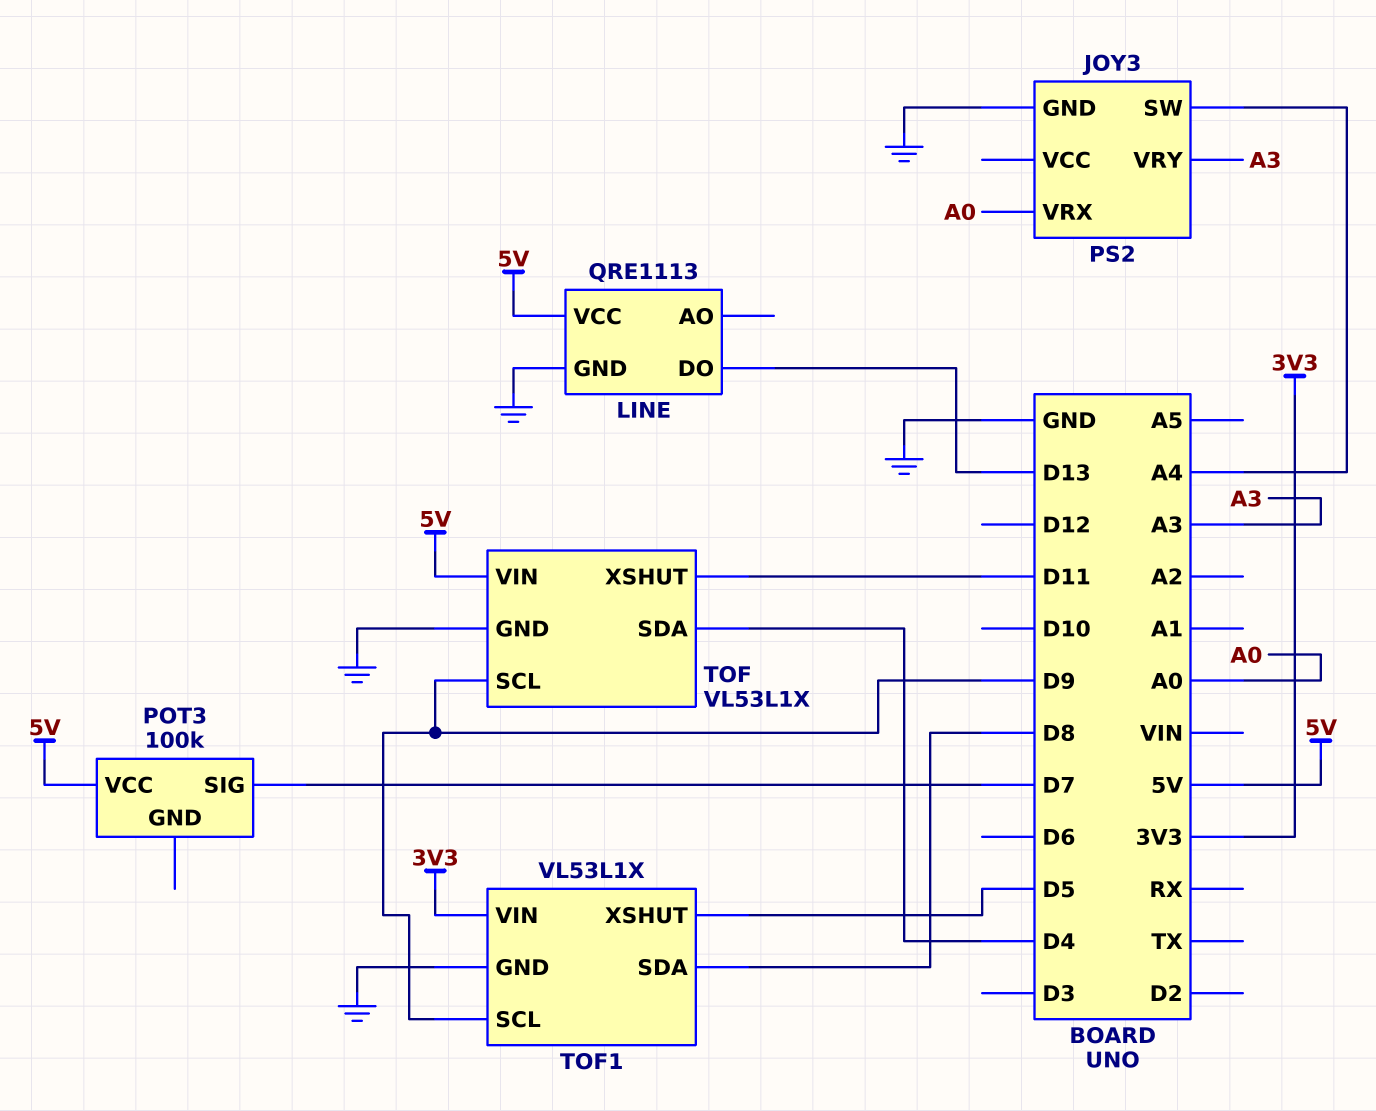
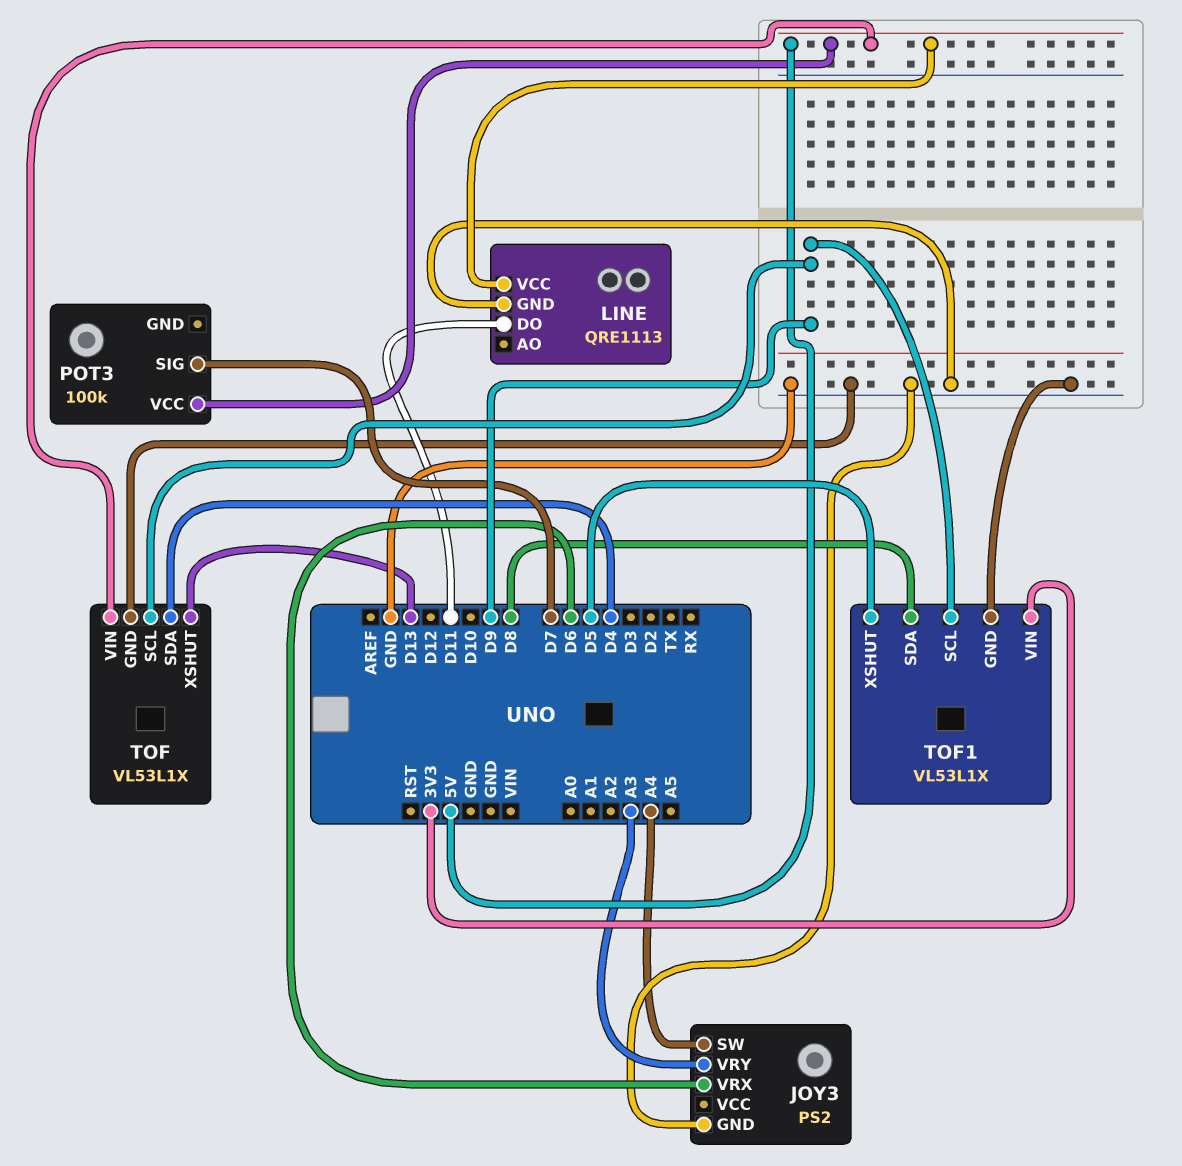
JOY3 pin VRX: A0 -> D6
LINE pin DO: D13 -> D11
TOF pin XSHUT: D11 -> D13

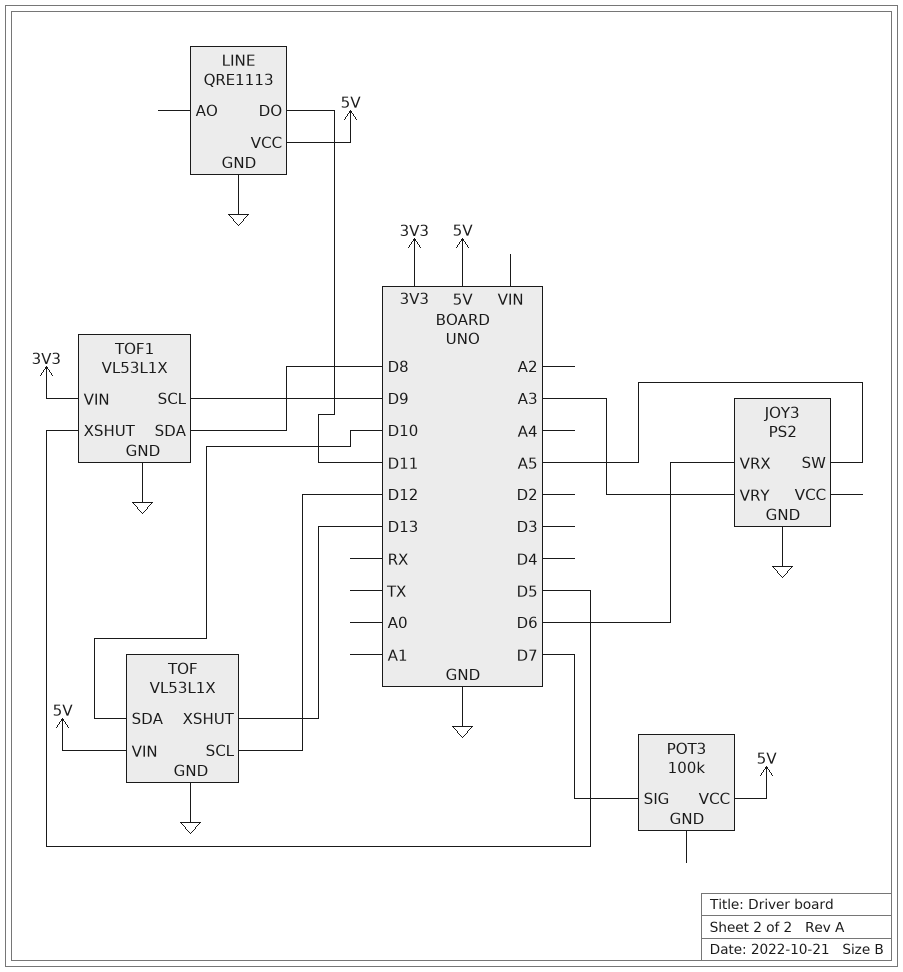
JOY3 pin SW: A4 -> A5
TOF pin SCL: D9 -> D12
TOF pin SDA: D4 -> D10

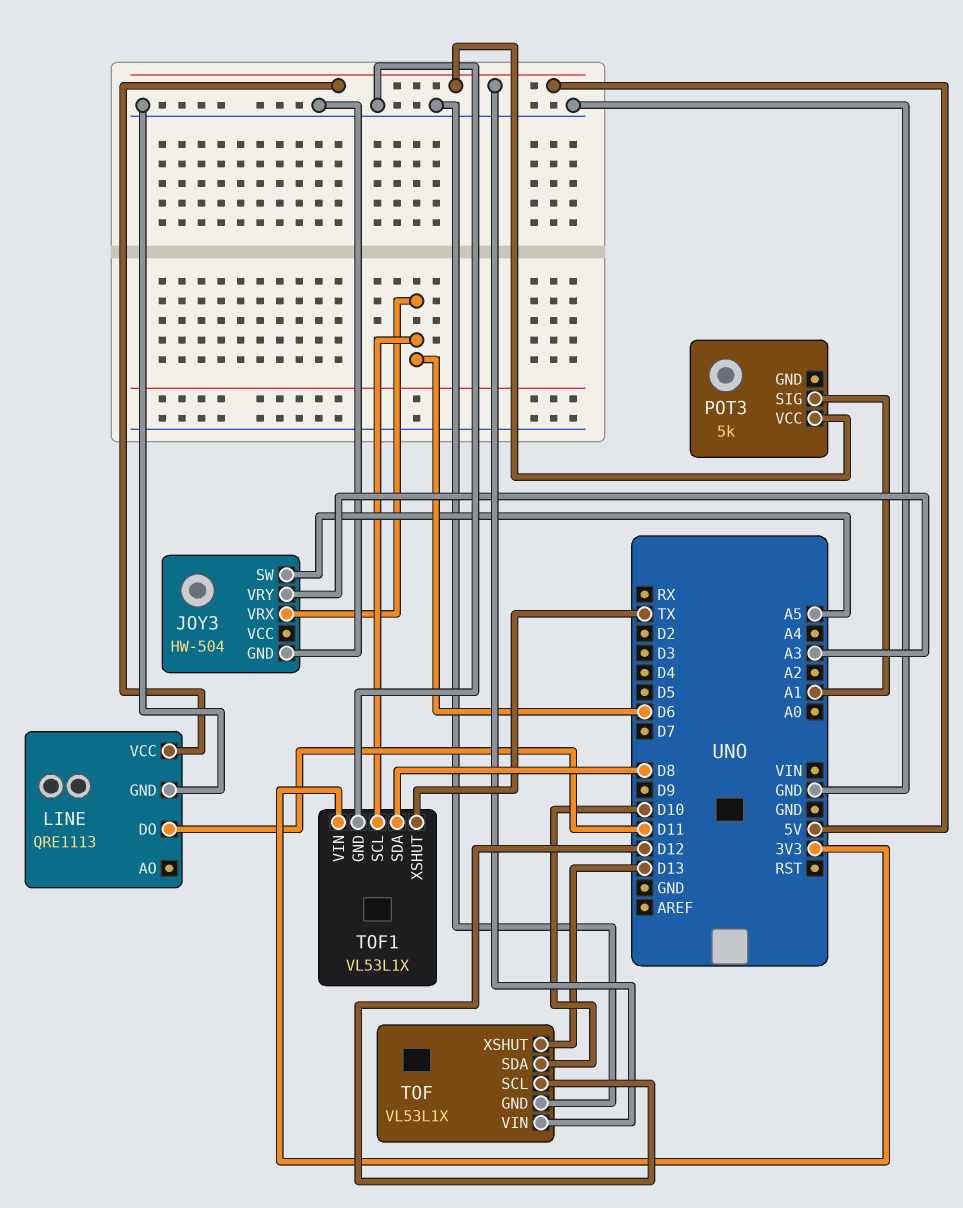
JOY3: PS2 -> HW-504
POT3: 100k -> 5k
POT3 pin SIG: D7 -> A1
TOF1 pin SCL: D9 -> D6
TOF1 pin XSHUT: D5 -> TX

